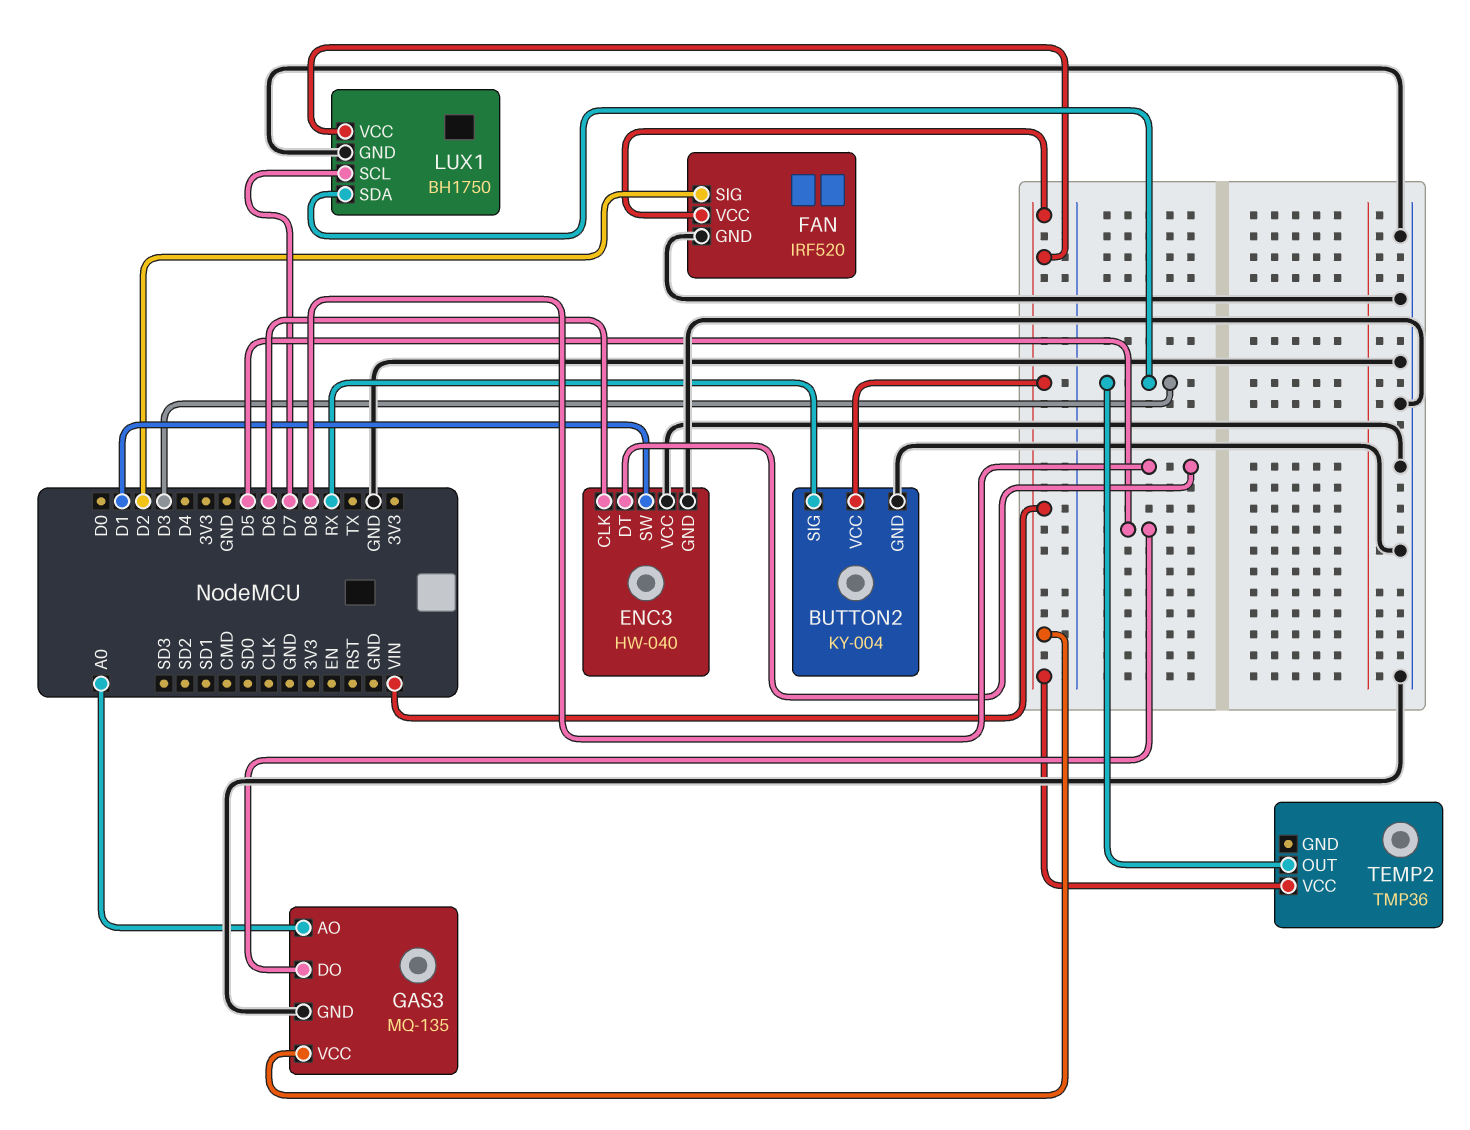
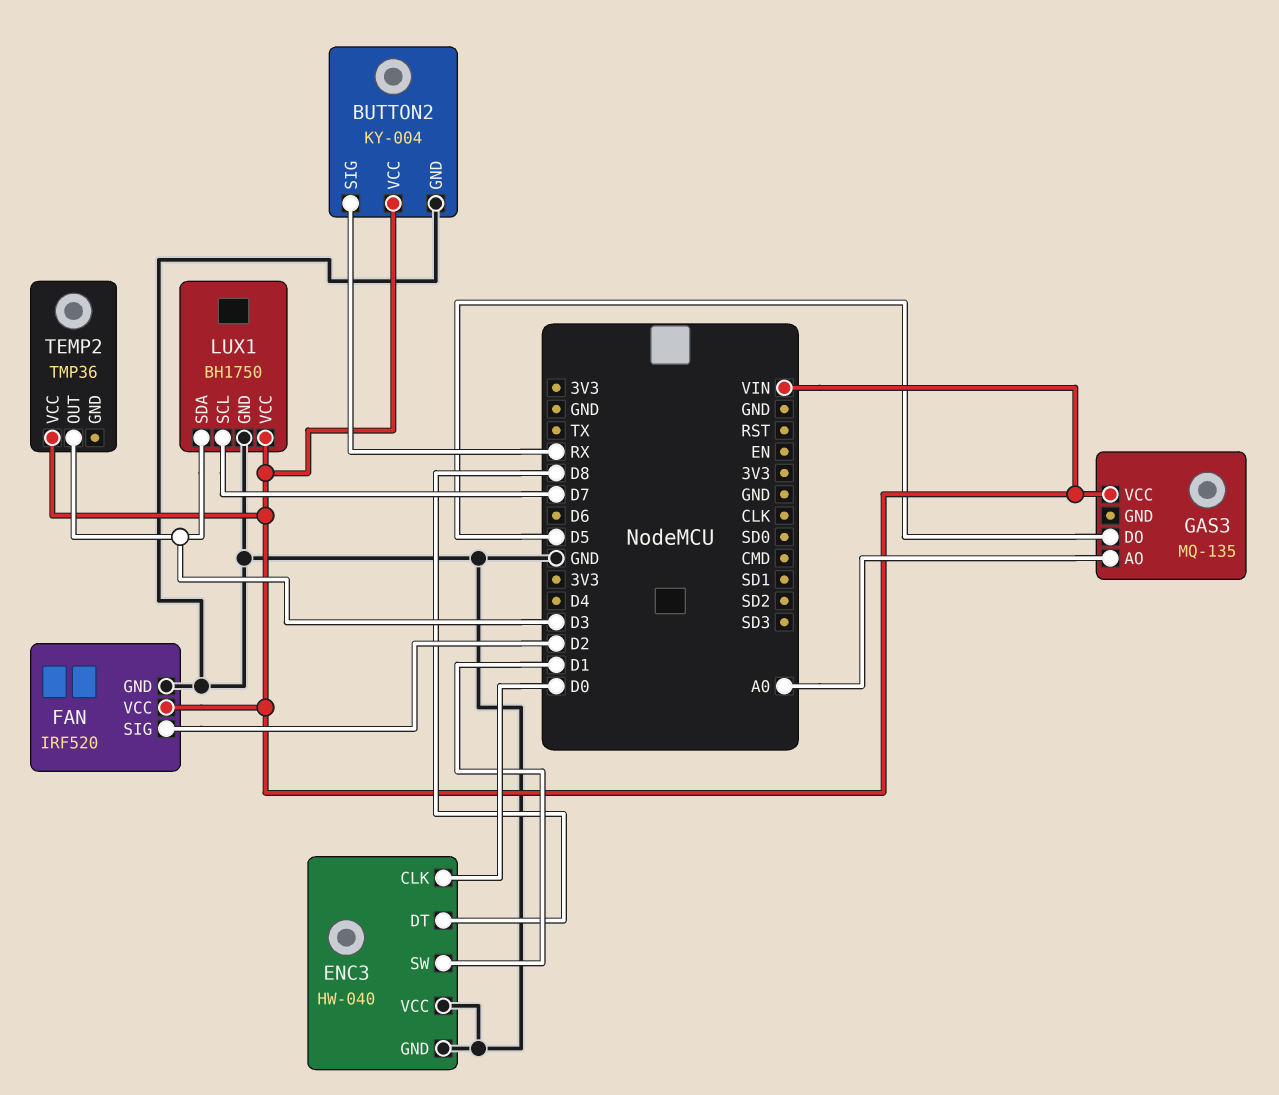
ENC3 pin CLK: D6 -> D0
GAS3 pin GND: GND -> none

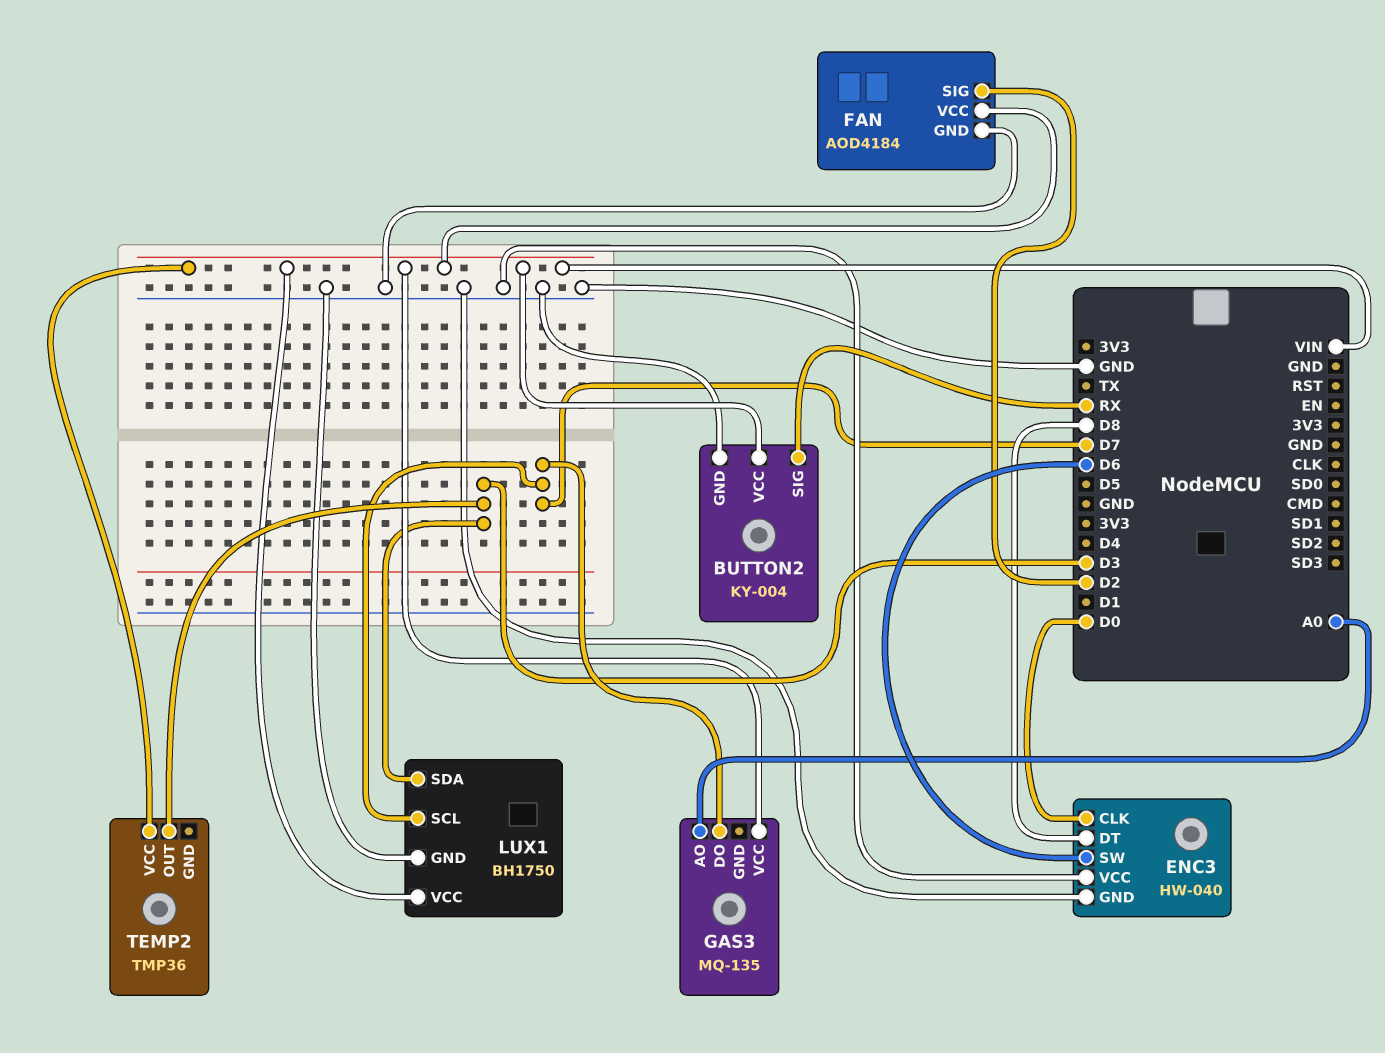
ENC3 pin SW: D1 -> D6
FAN: IRF520 -> AOD4184
GAS3 pin DO: D5 -> D7

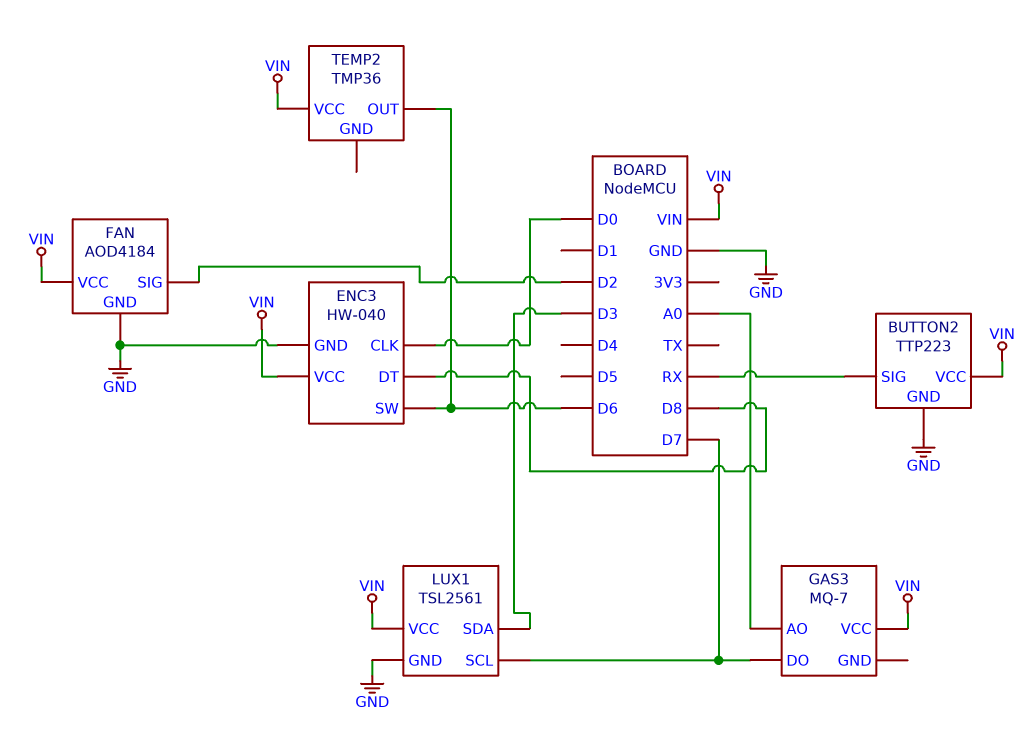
BUTTON2: KY-004 -> TTP223
ENC3 pin VCC: GND -> VIN
GAS3: MQ-135 -> MQ-7
LUX1: BH1750 -> TSL2561
TEMP2 pin OUT: D3 -> D6

